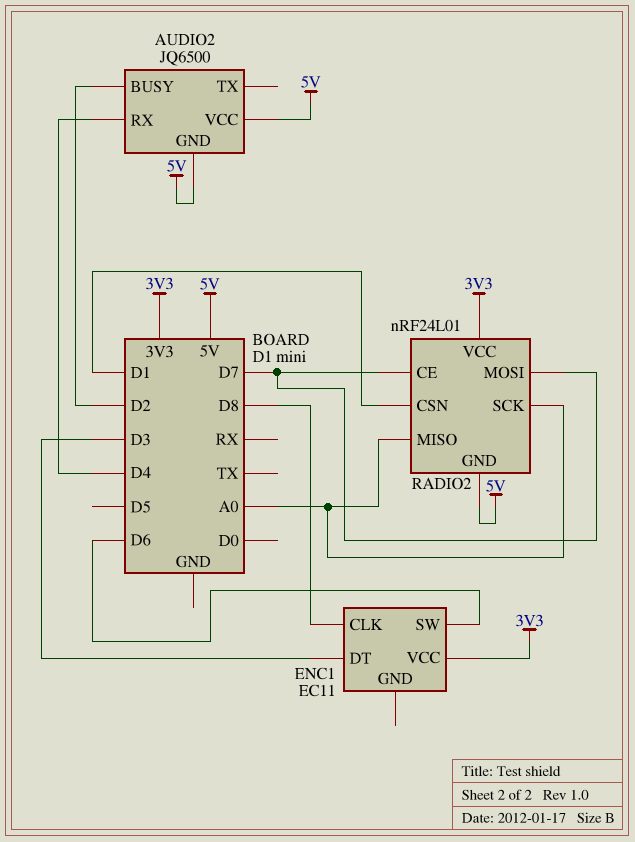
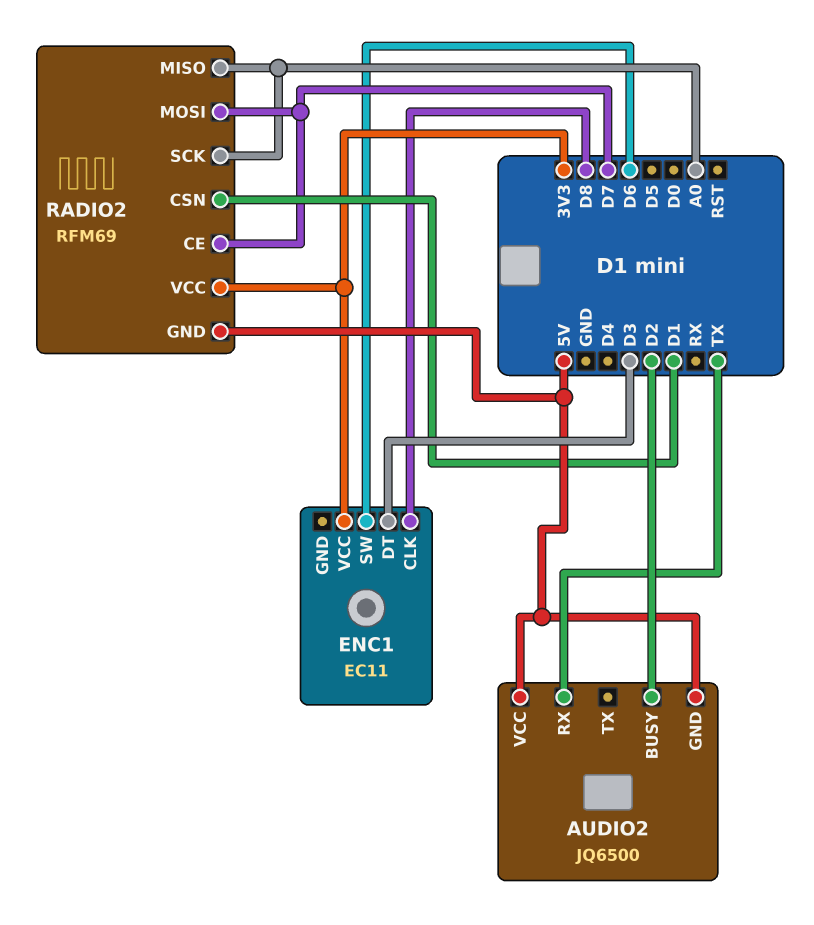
AUDIO2 pin RX: D4 -> TX
RADIO2: nRF24L01 -> RFM69

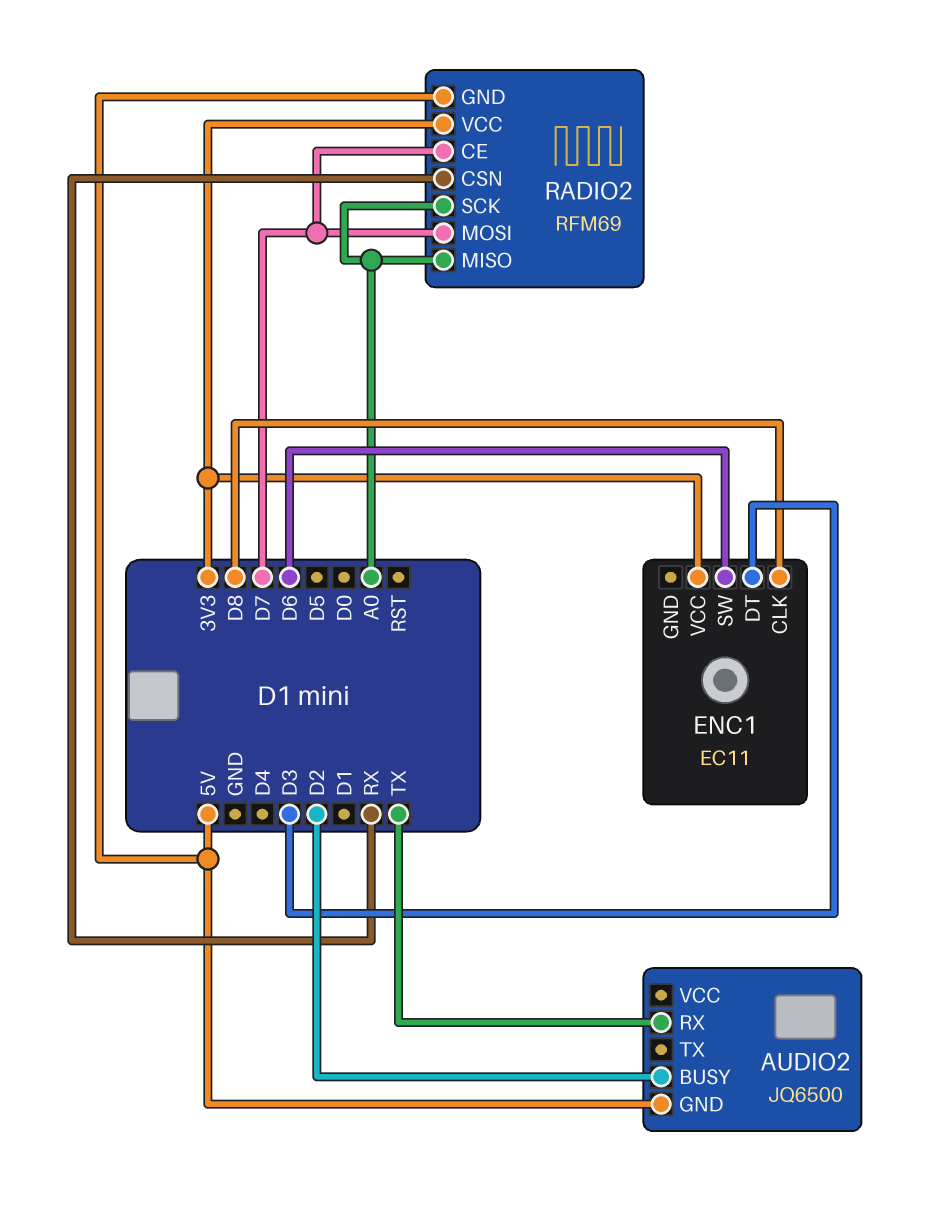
AUDIO2 pin VCC: 5V -> none
RADIO2 pin CSN: D1 -> RX

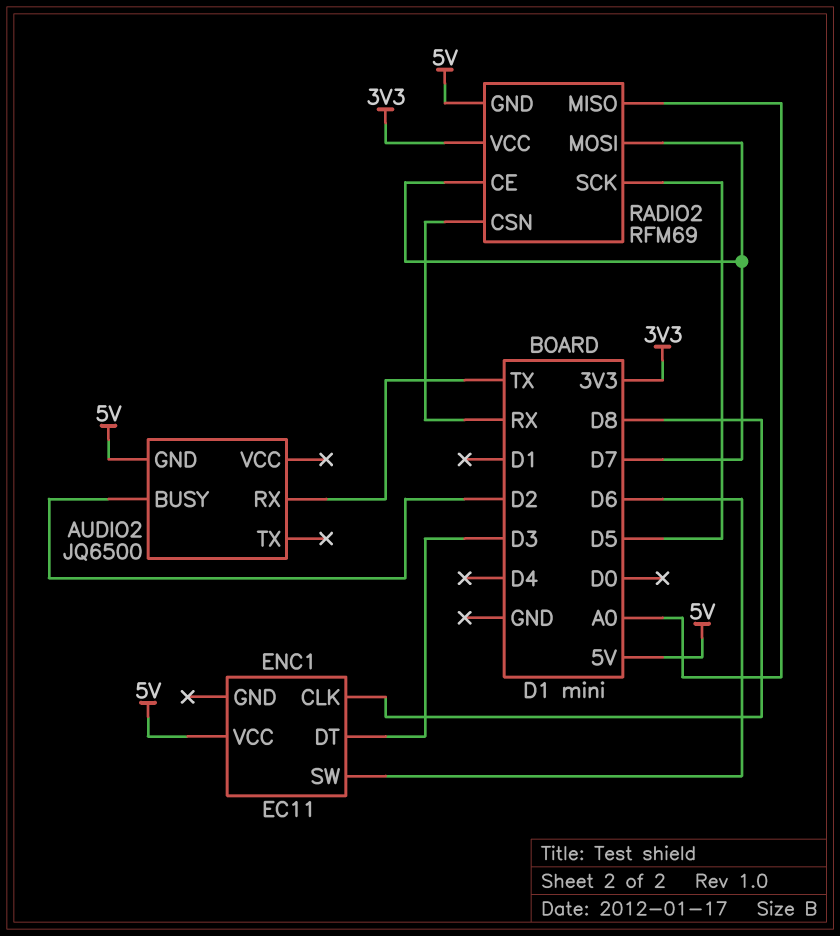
ENC1 pin VCC: 3V3 -> 5V
RADIO2 pin SCK: A0 -> D5

